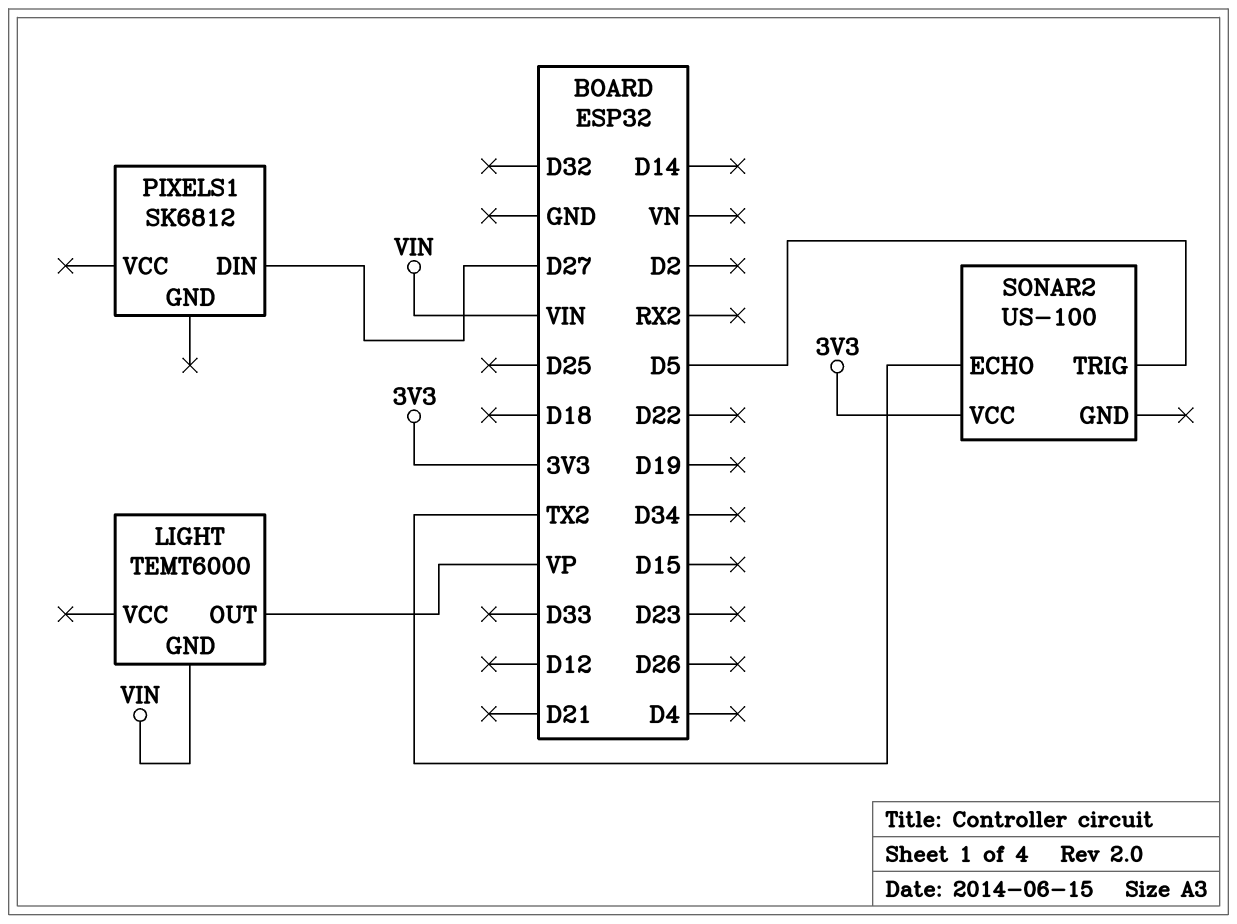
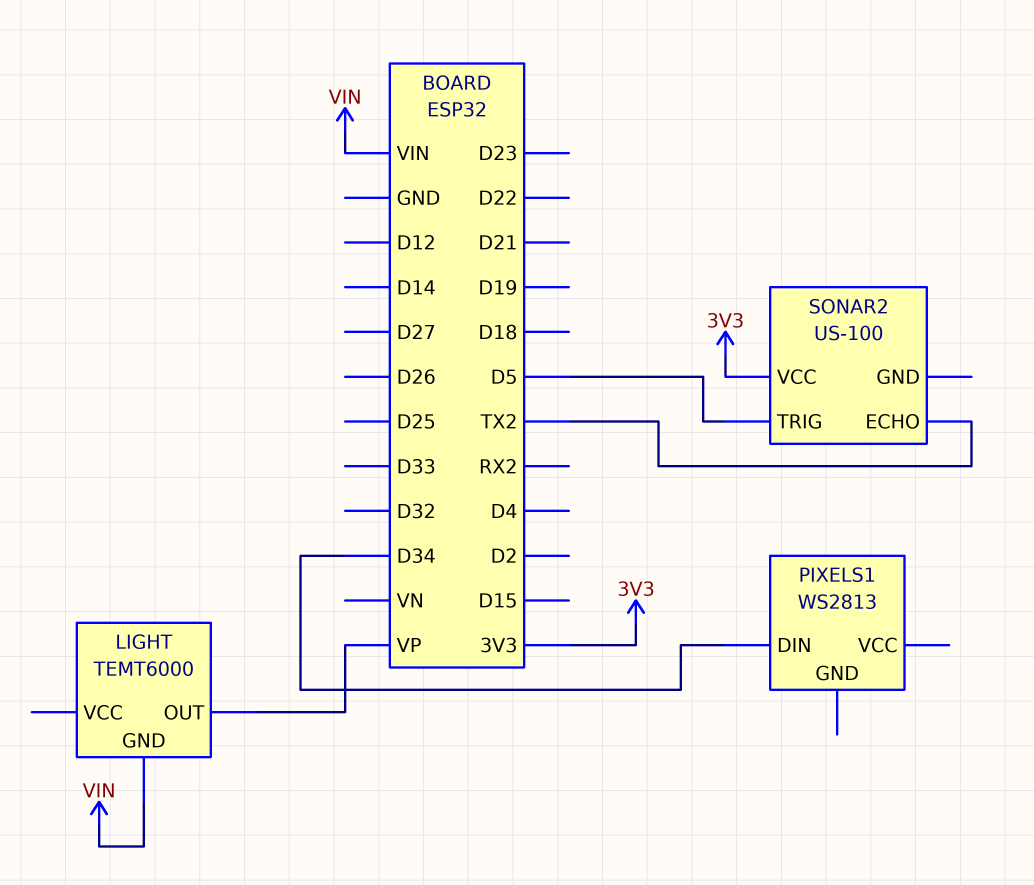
PIXELS1: SK6812 -> WS2813
PIXELS1 pin DIN: D27 -> D34

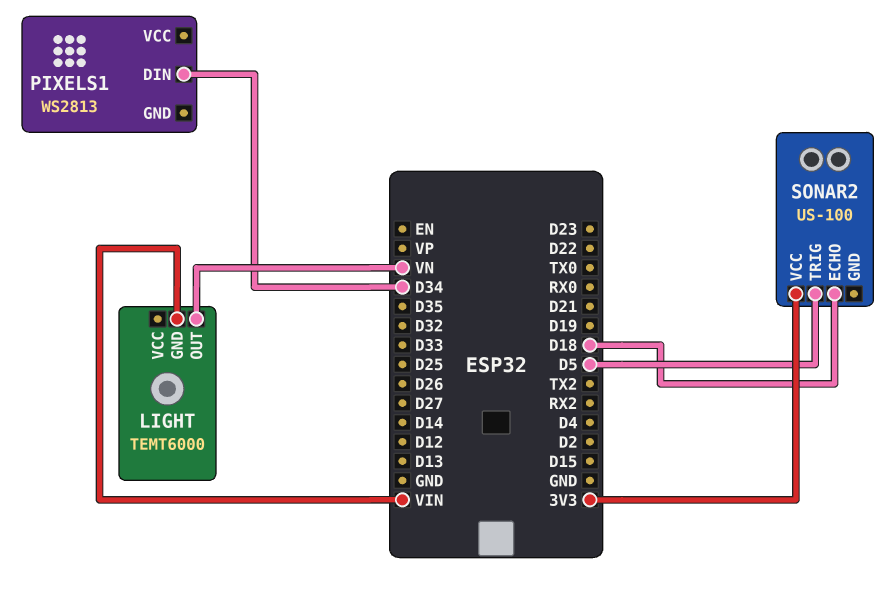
LIGHT pin OUT: VP -> VN
SONAR2 pin ECHO: TX2 -> D18

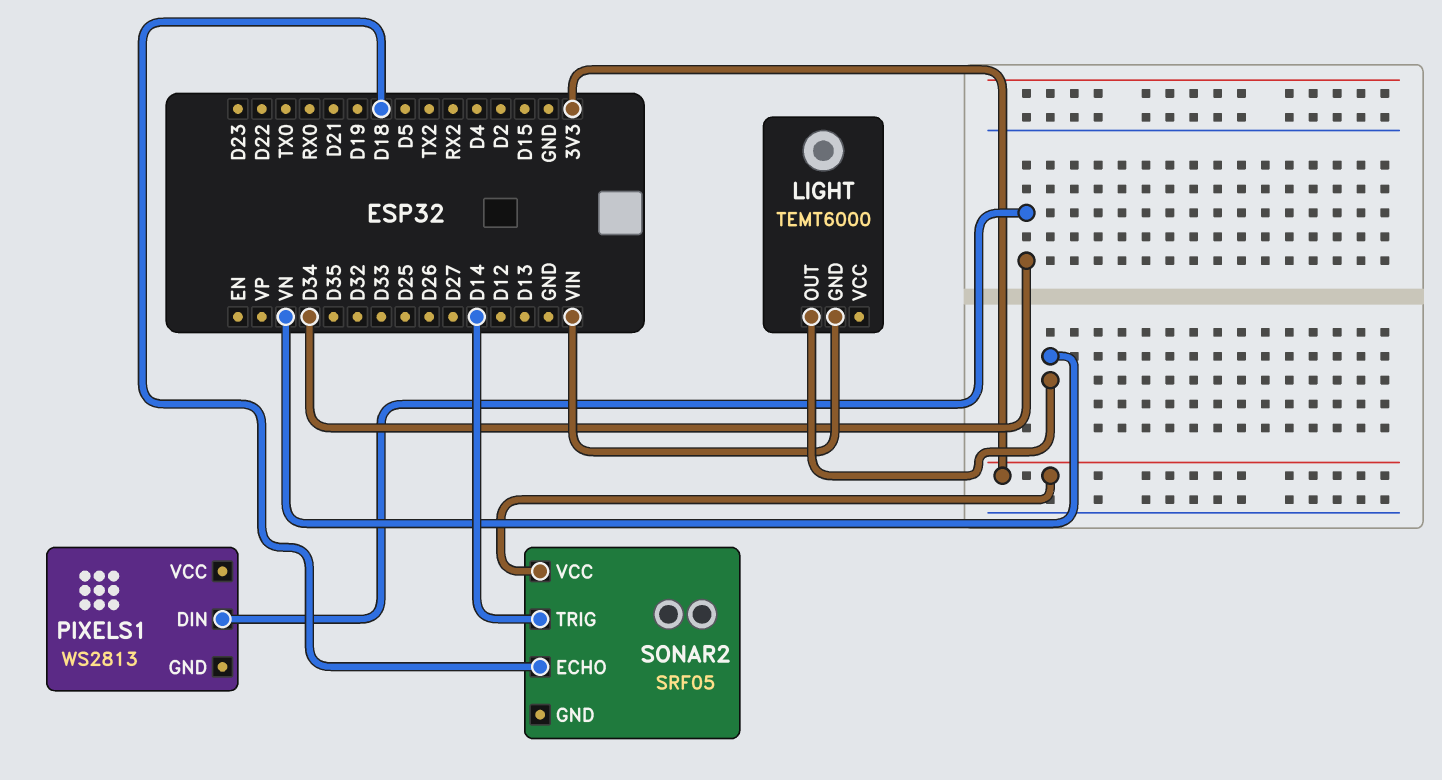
SONAR2: US-100 -> SRF05
SONAR2 pin TRIG: D5 -> D14

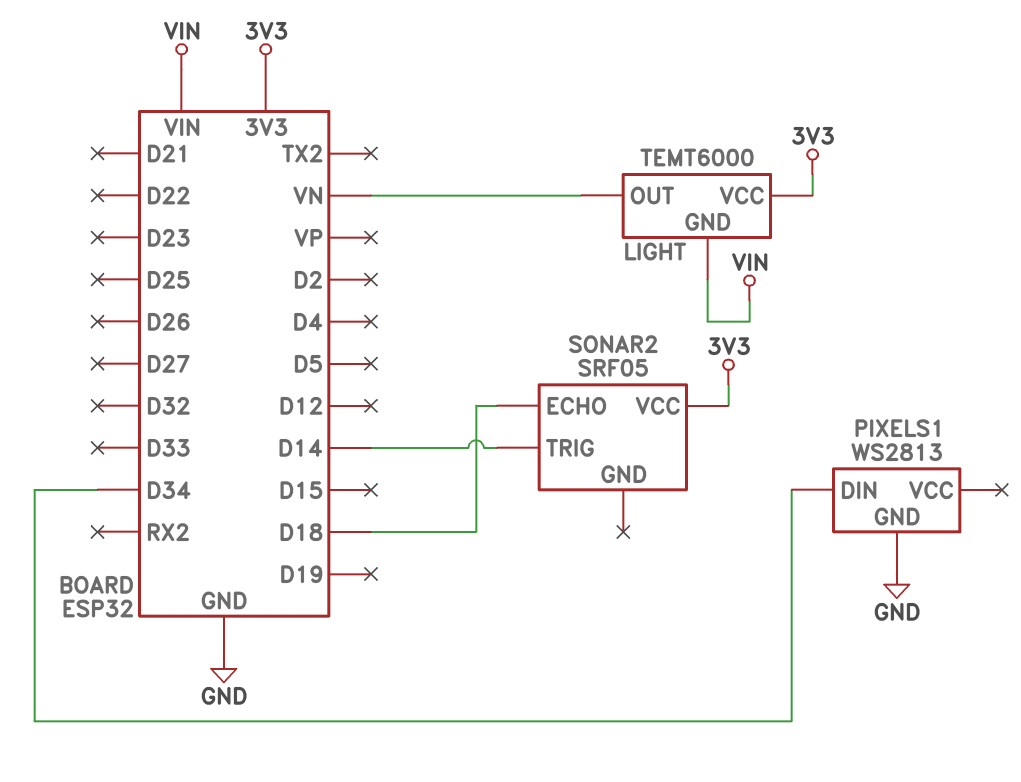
LIGHT pin VCC: none -> 3V3
PIXELS1 pin GND: none -> GND

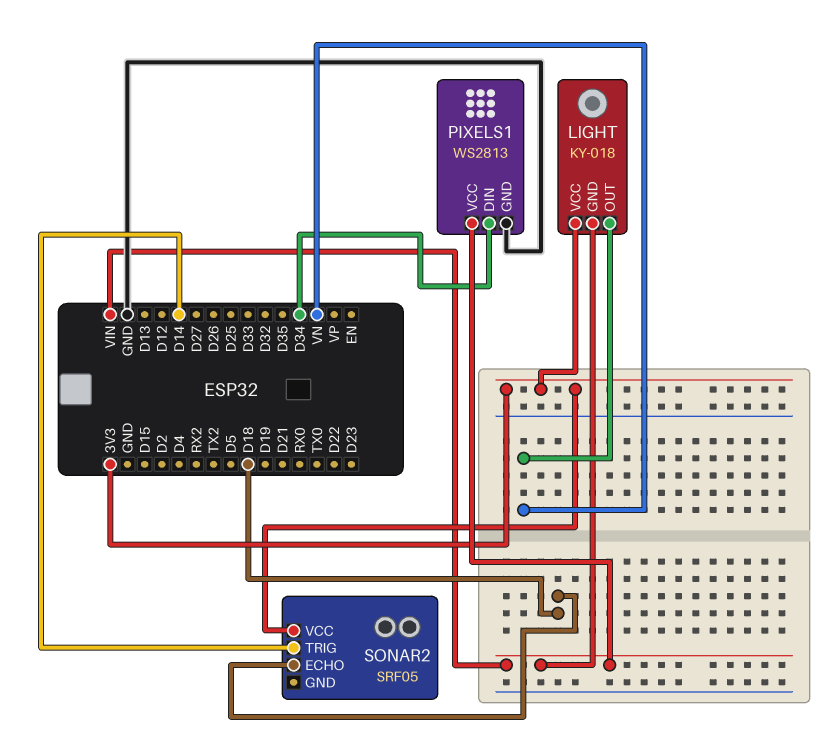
LIGHT: TEMT6000 -> KY-018
PIXELS1 pin VCC: none -> VIN

